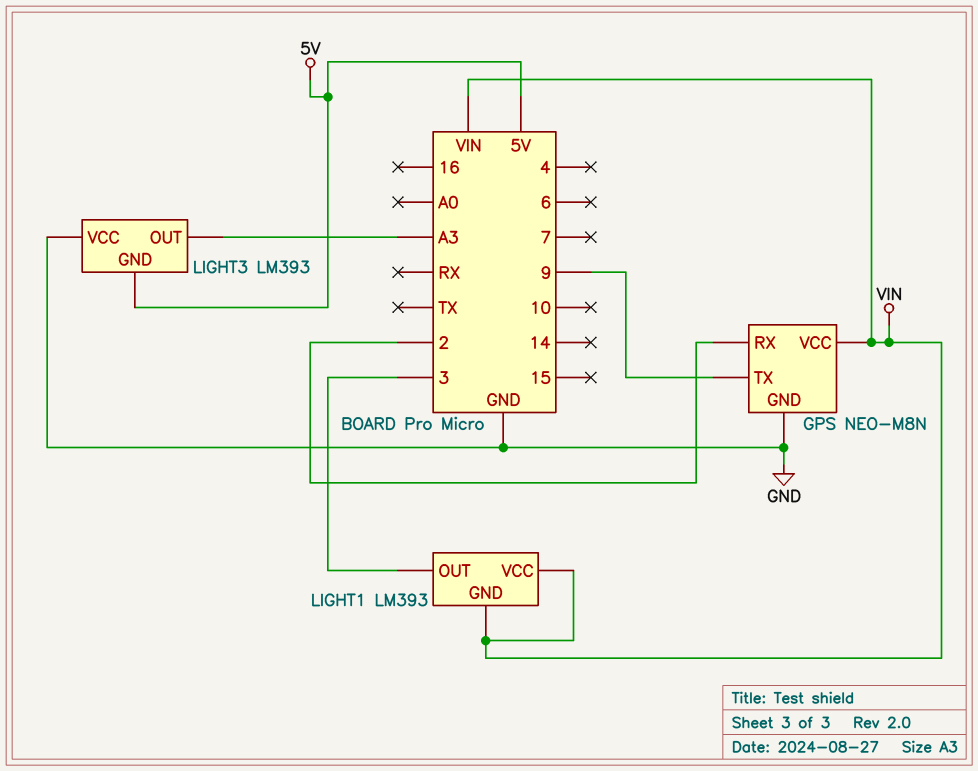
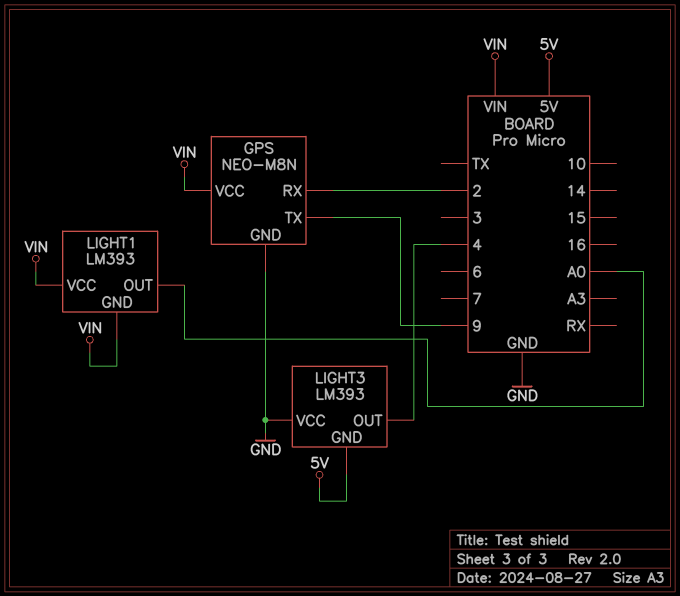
LIGHT1 pin OUT: 3 -> A0
LIGHT3 pin OUT: A3 -> 4

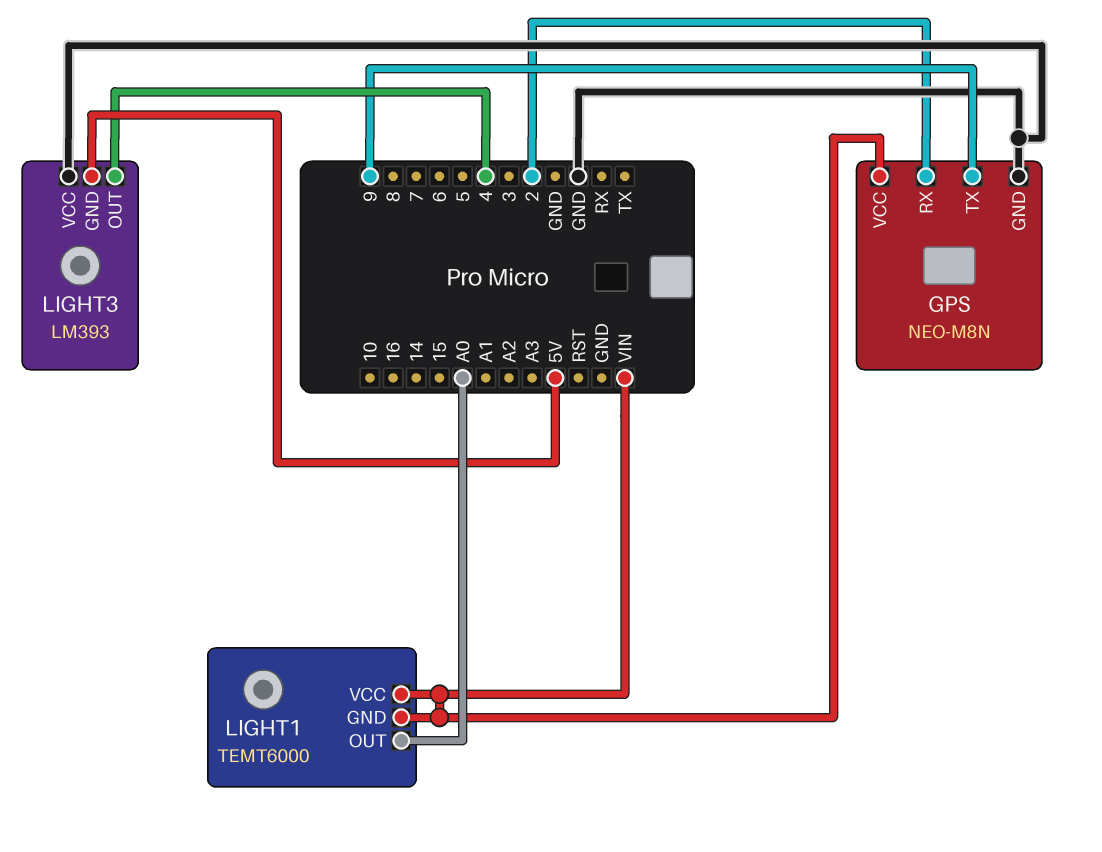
LIGHT1: LM393 -> TEMT6000

